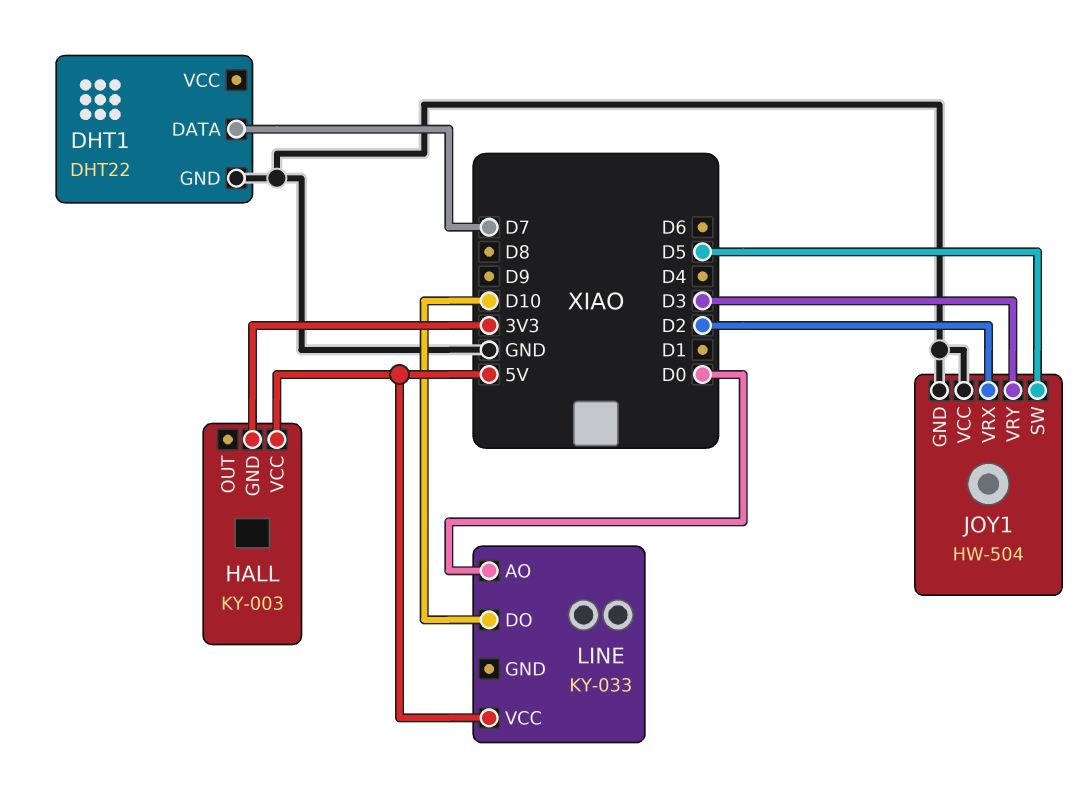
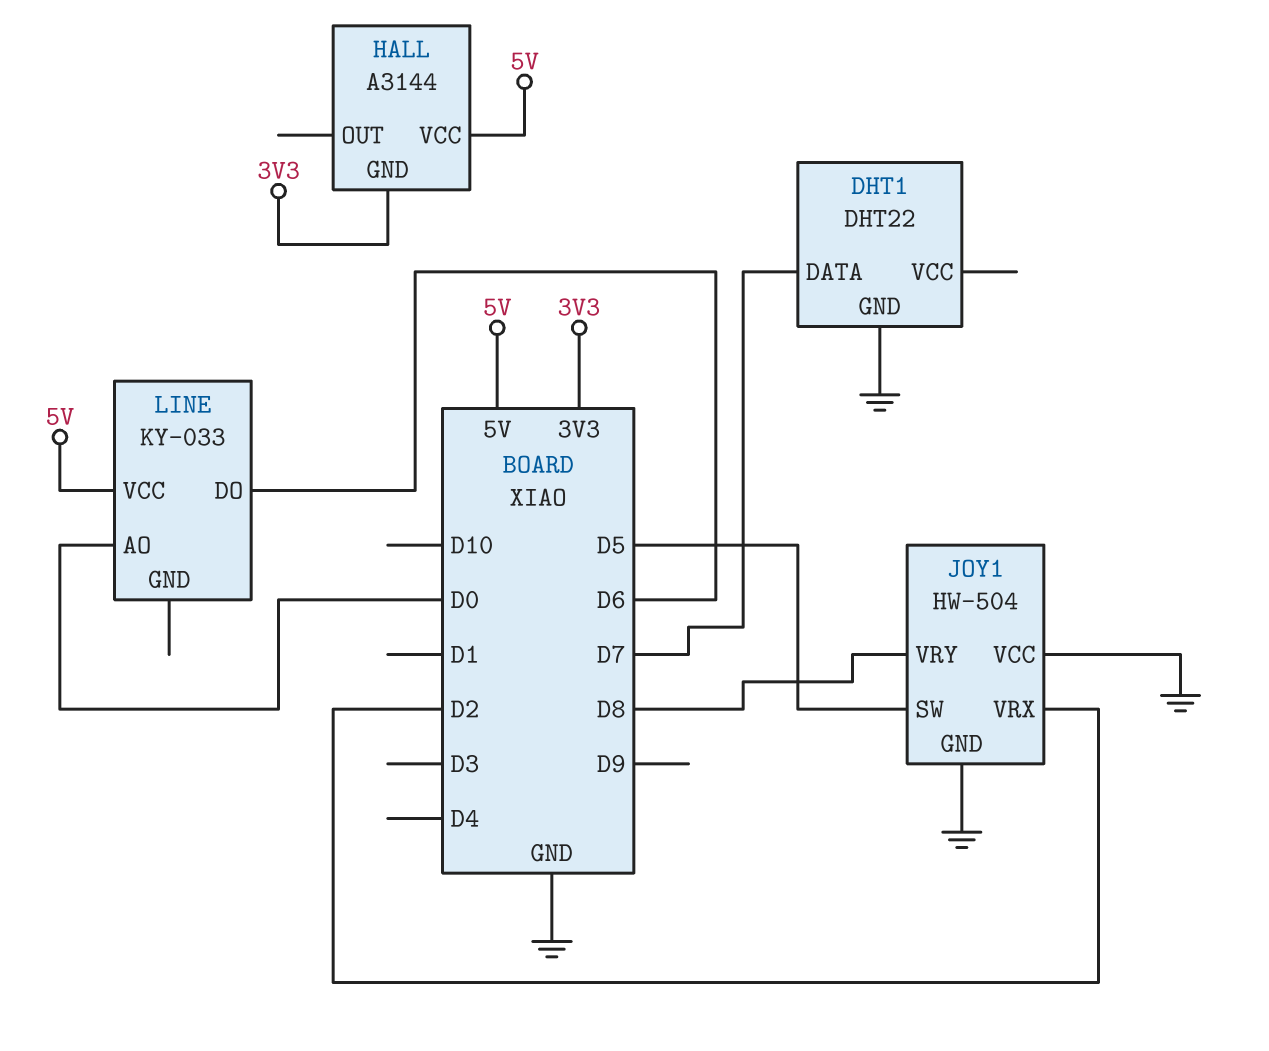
HALL: KY-003 -> A3144
JOY1 pin VRY: D3 -> D8
LINE pin DO: D10 -> D6

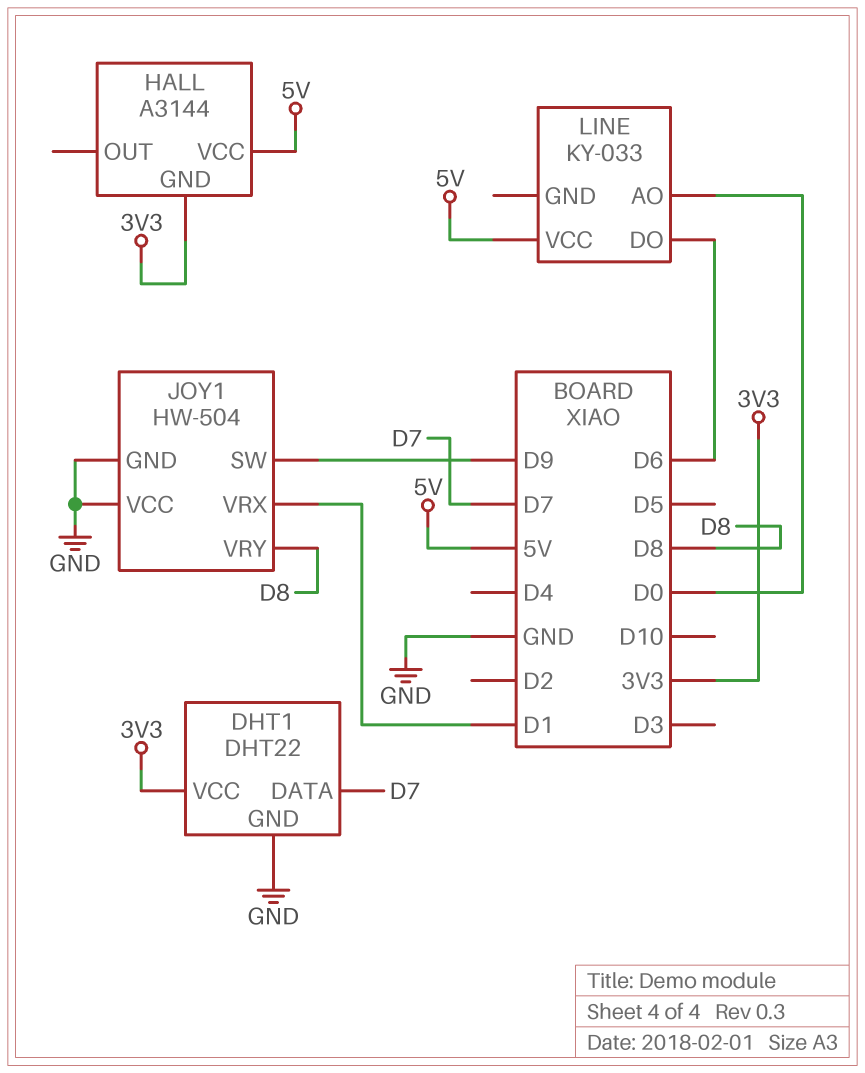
DHT1 pin VCC: none -> 3V3
JOY1 pin SW: D5 -> D9
JOY1 pin VRX: D2 -> D1

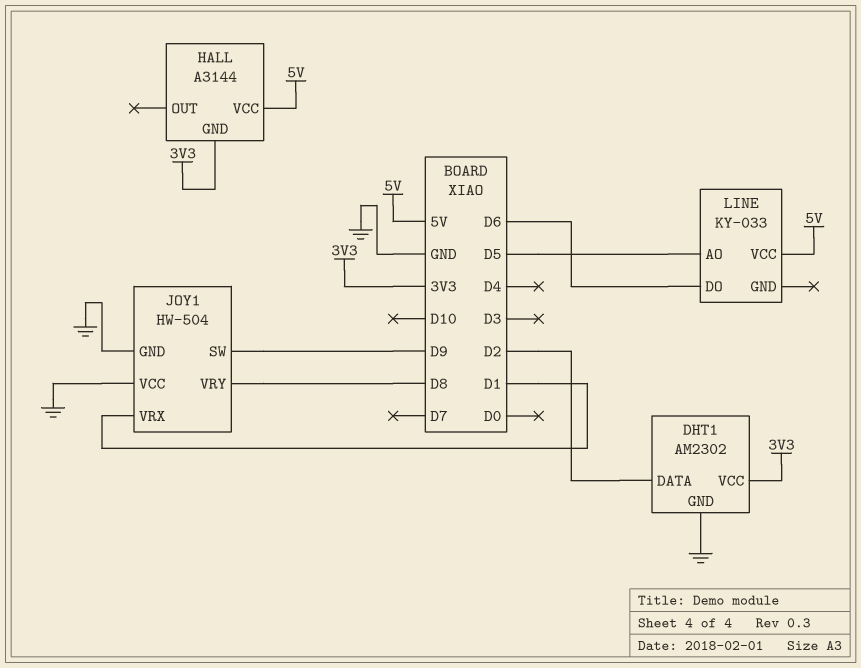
DHT1: DHT22 -> AM2302
DHT1 pin DATA: D7 -> D2
LINE pin AO: D0 -> D5

